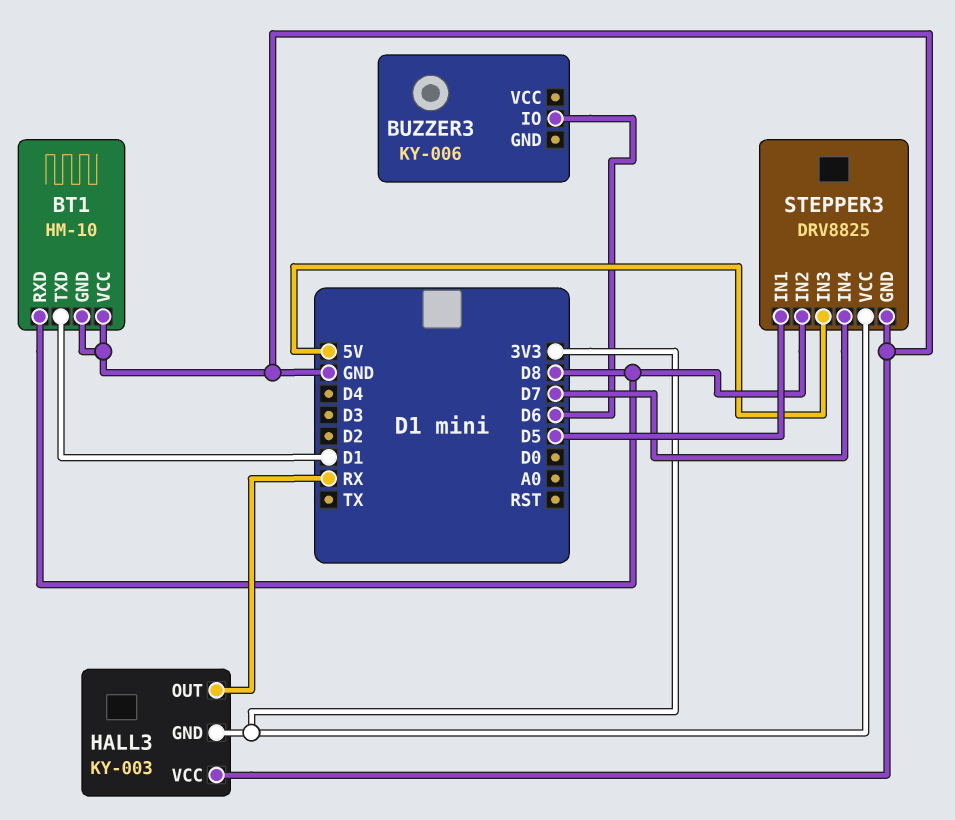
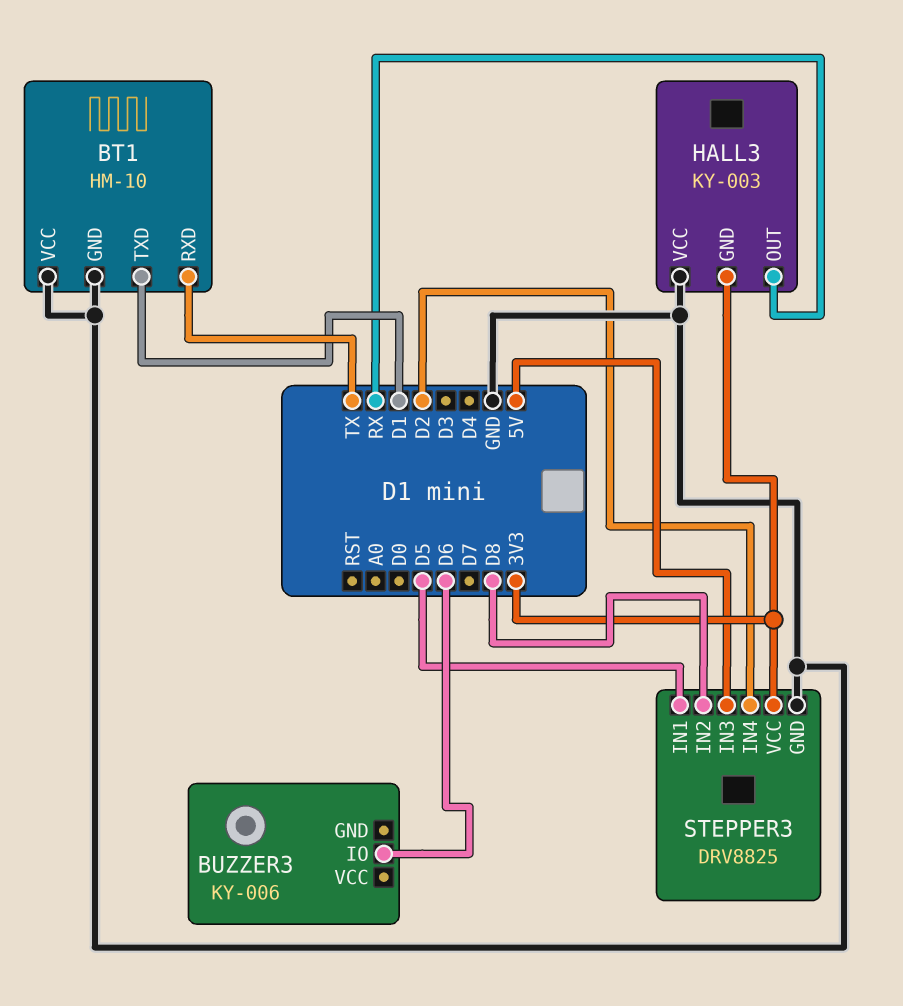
BT1 pin RXD: D8 -> TX
STEPPER3 pin IN4: D7 -> D2

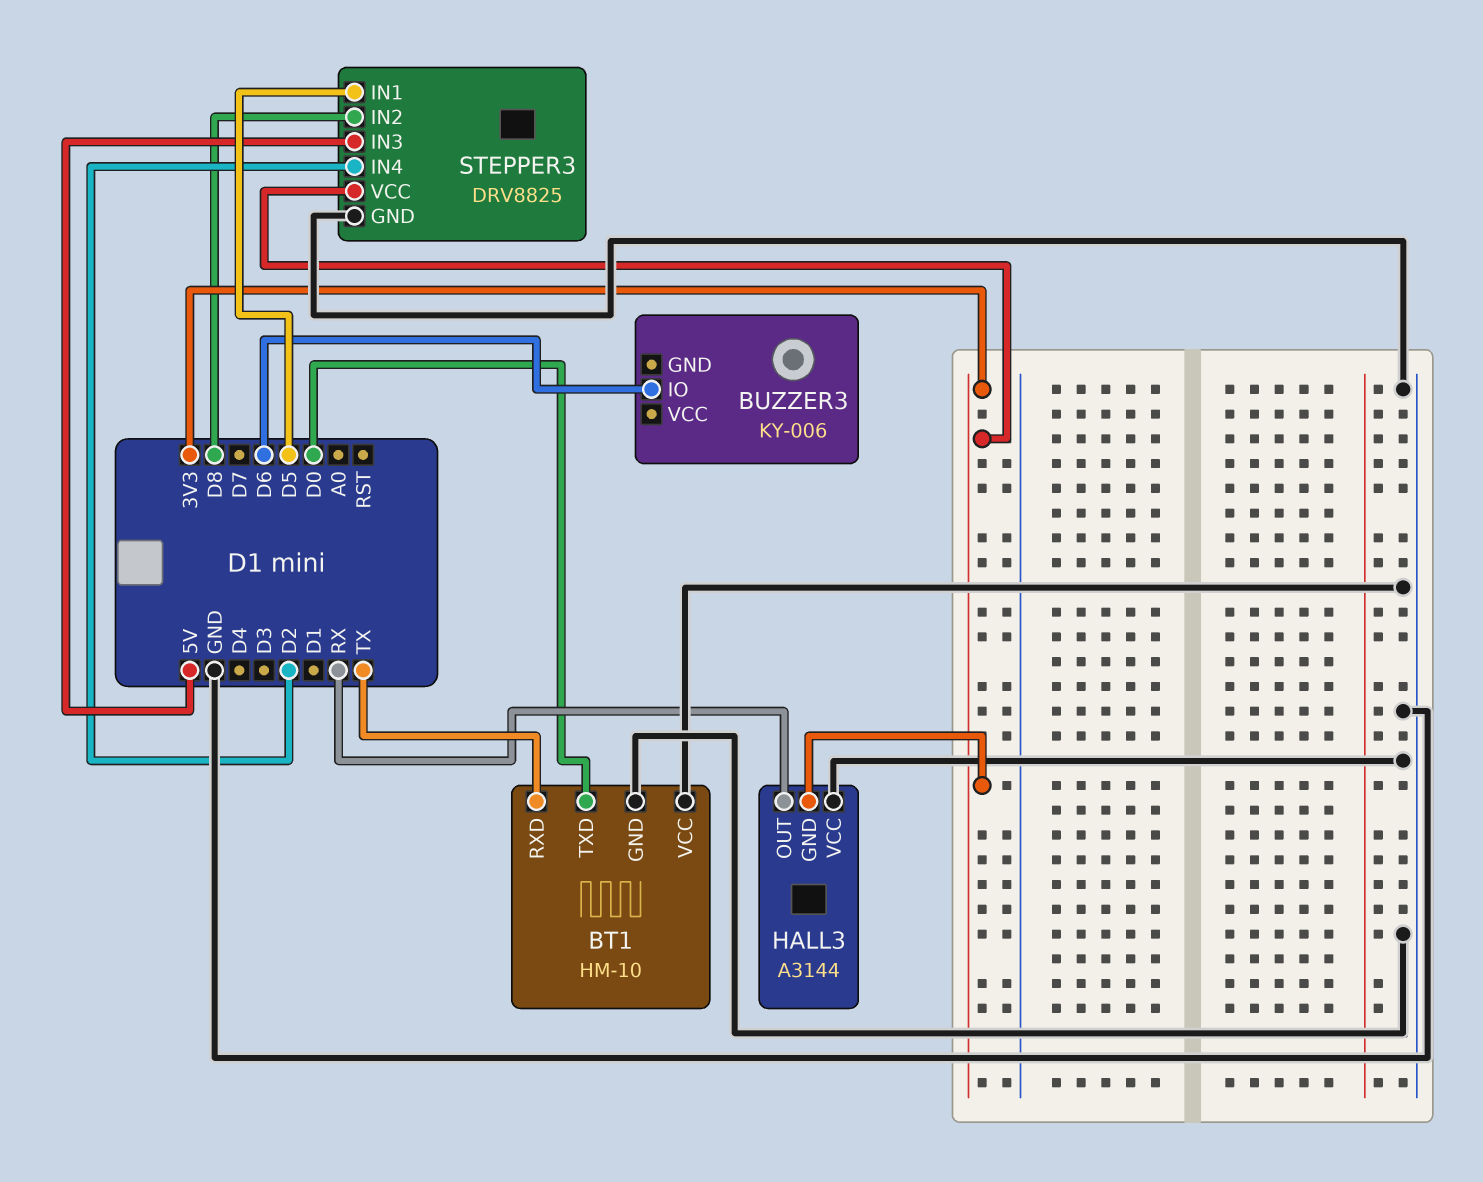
BT1 pin TXD: D1 -> D0
HALL3: KY-003 -> A3144

